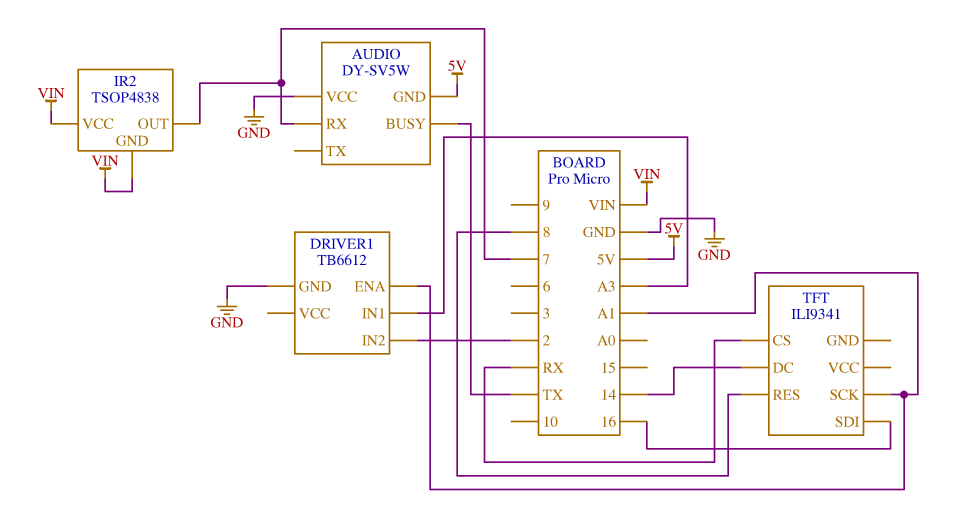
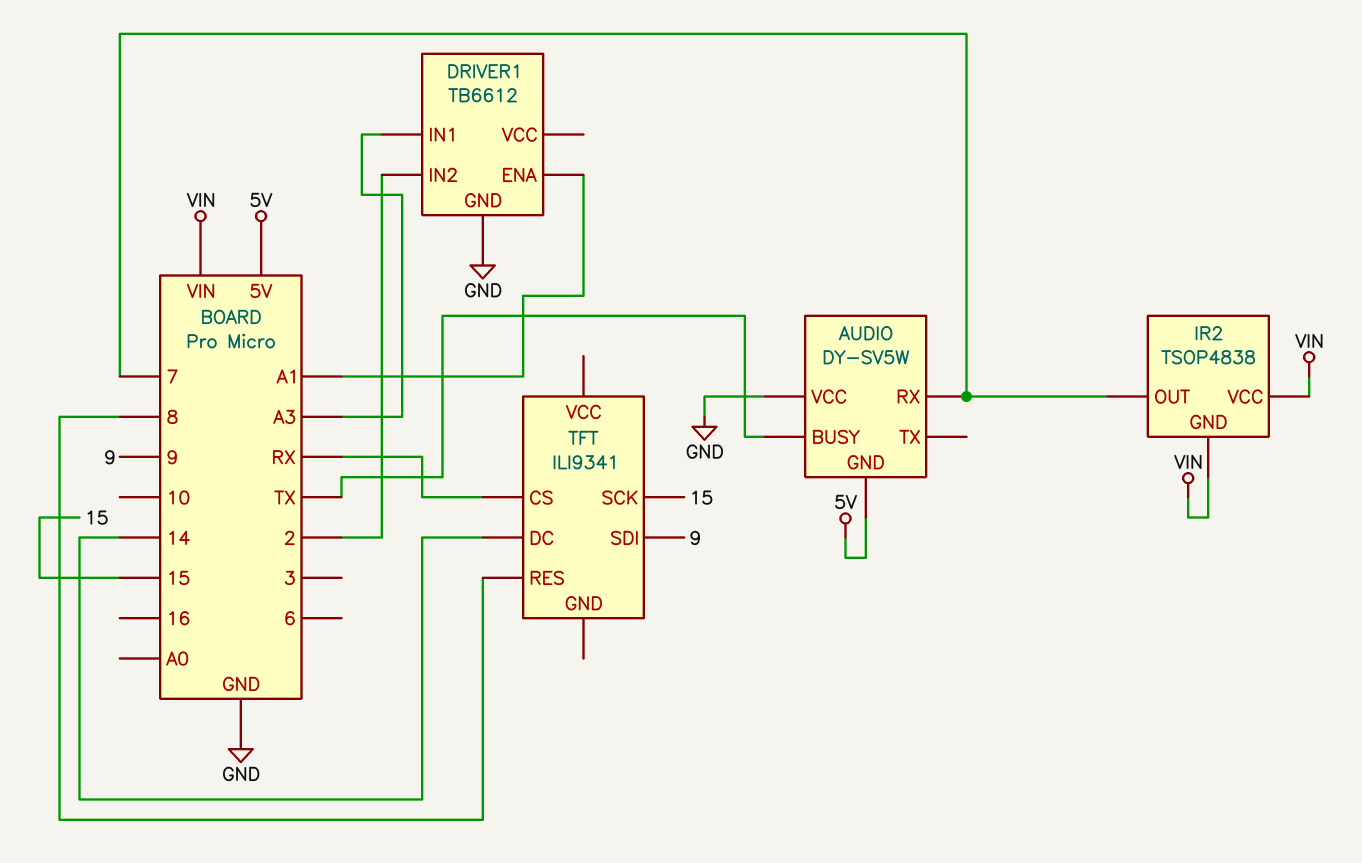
TFT pin SCK: A1 -> 15
TFT pin SDI: 16 -> 9

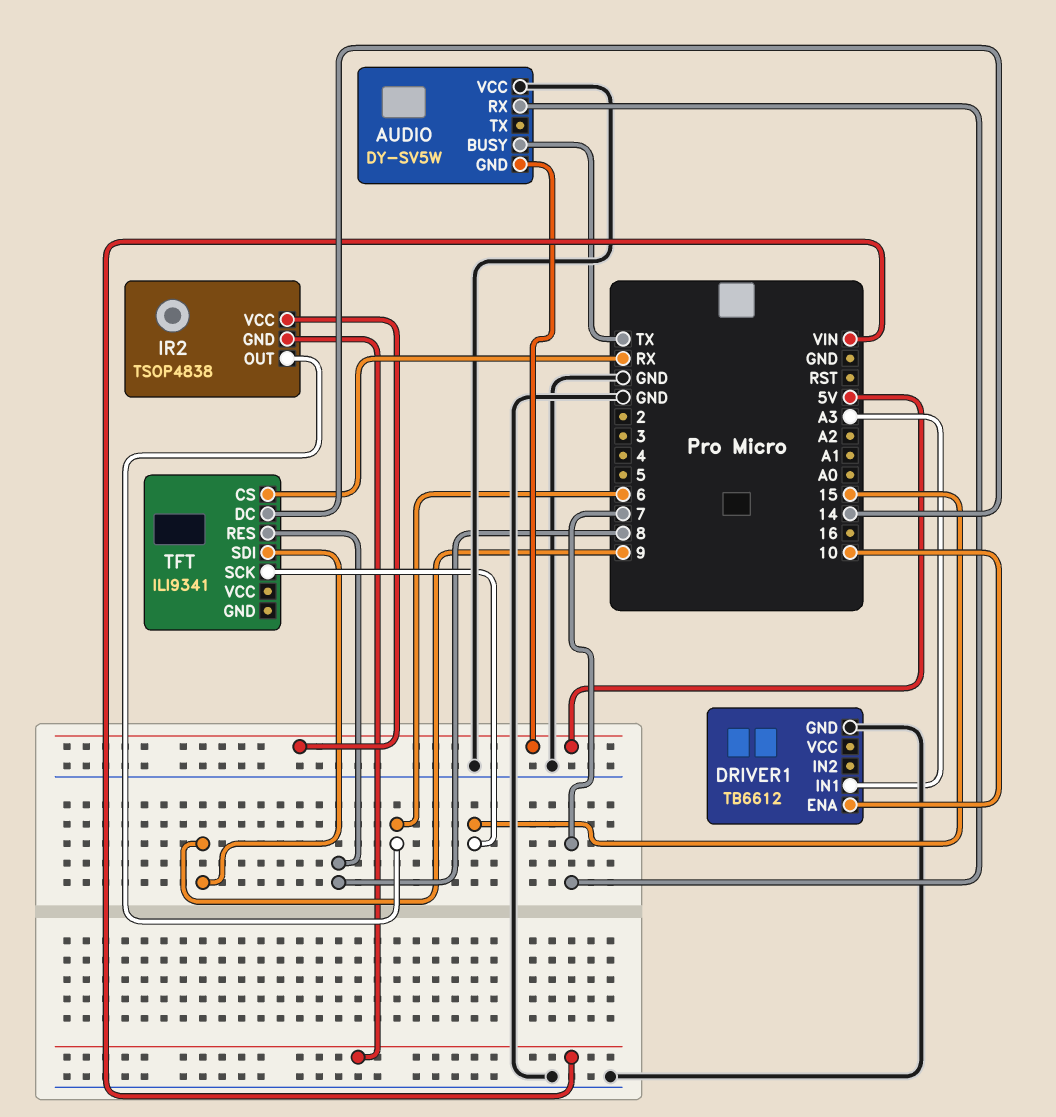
DRIVER1 pin ENA: A1 -> 10
DRIVER1 pin IN2: 2 -> none
IR2 pin OUT: 7 -> 6
IR2 pin VCC: VIN -> 5V

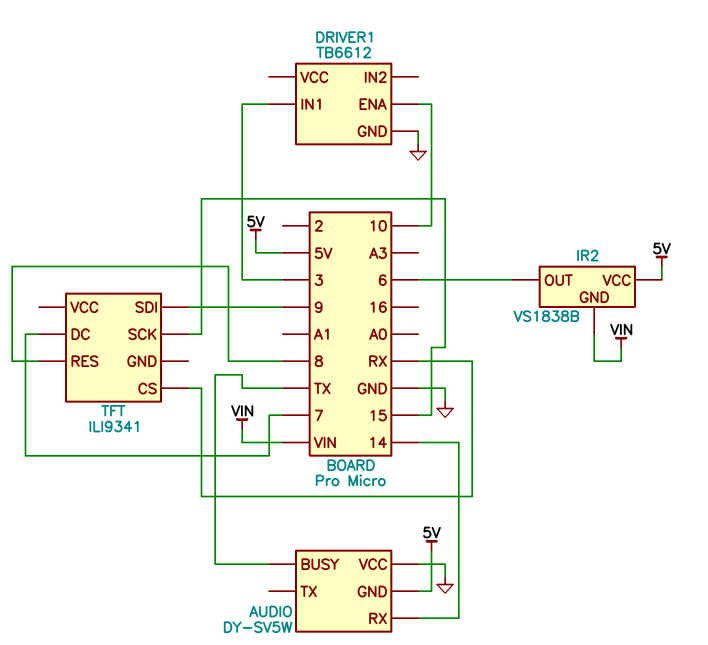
AUDIO pin RX: 7 -> 14
DRIVER1 pin IN1: A3 -> 3
IR2: TSOP4838 -> VS1838B
TFT pin DC: 14 -> 7

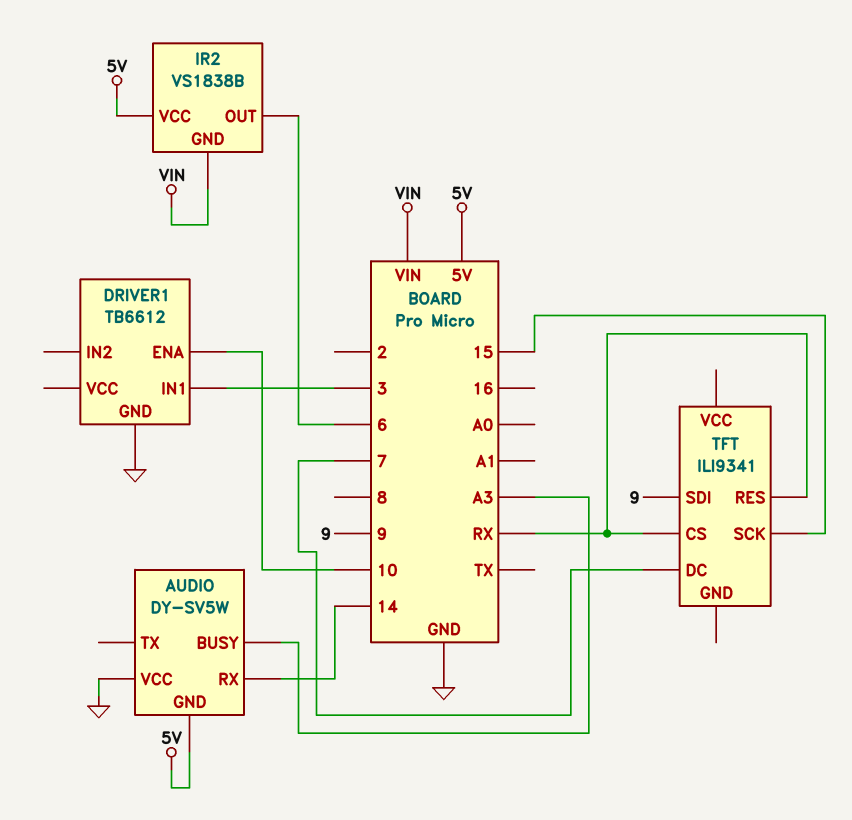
AUDIO pin BUSY: TX -> A3
TFT pin RES: 8 -> RX

